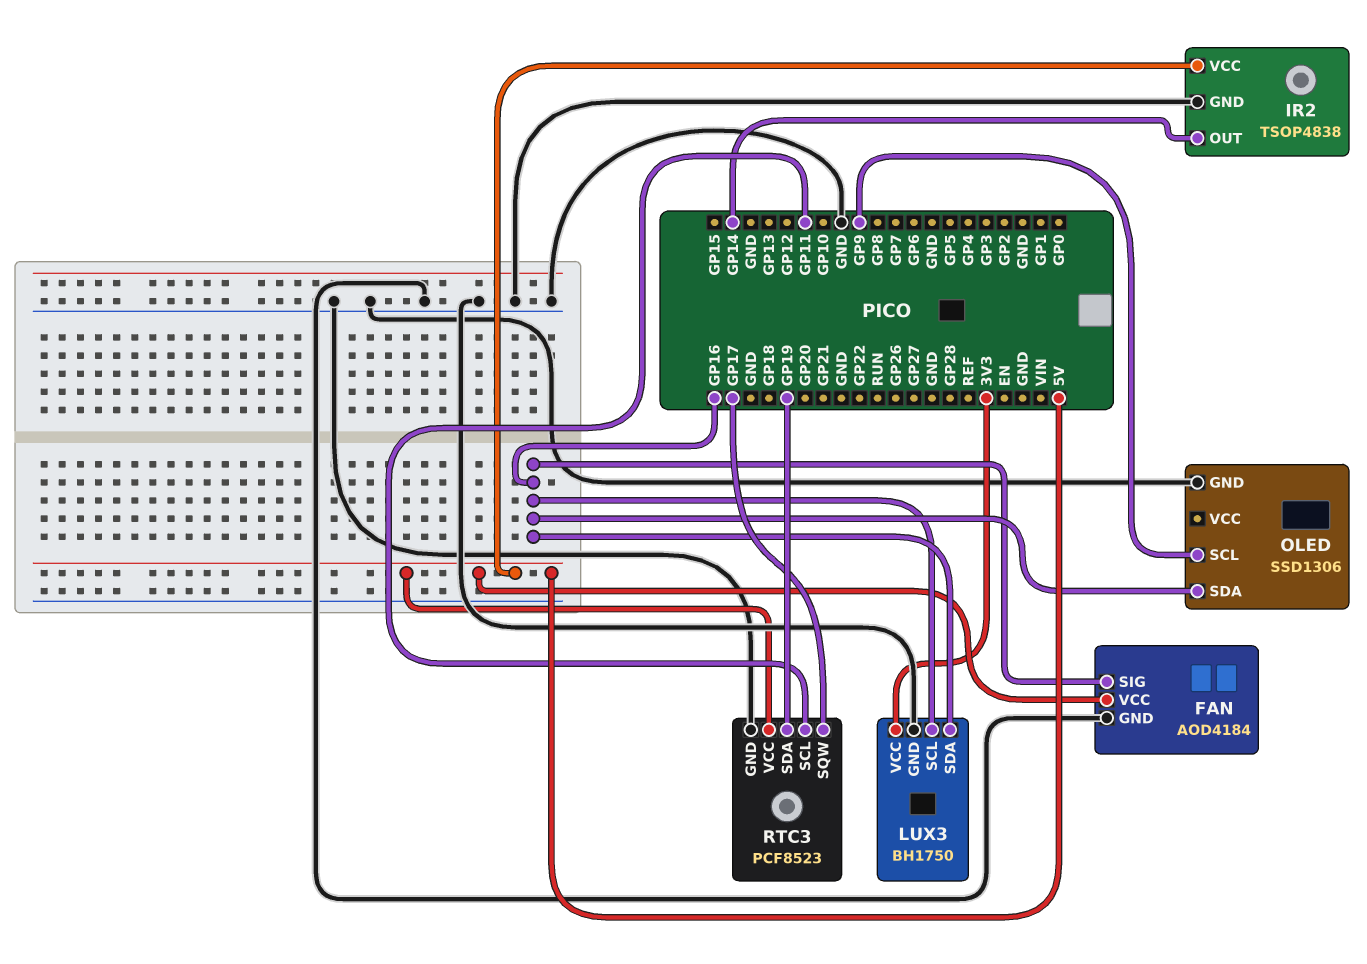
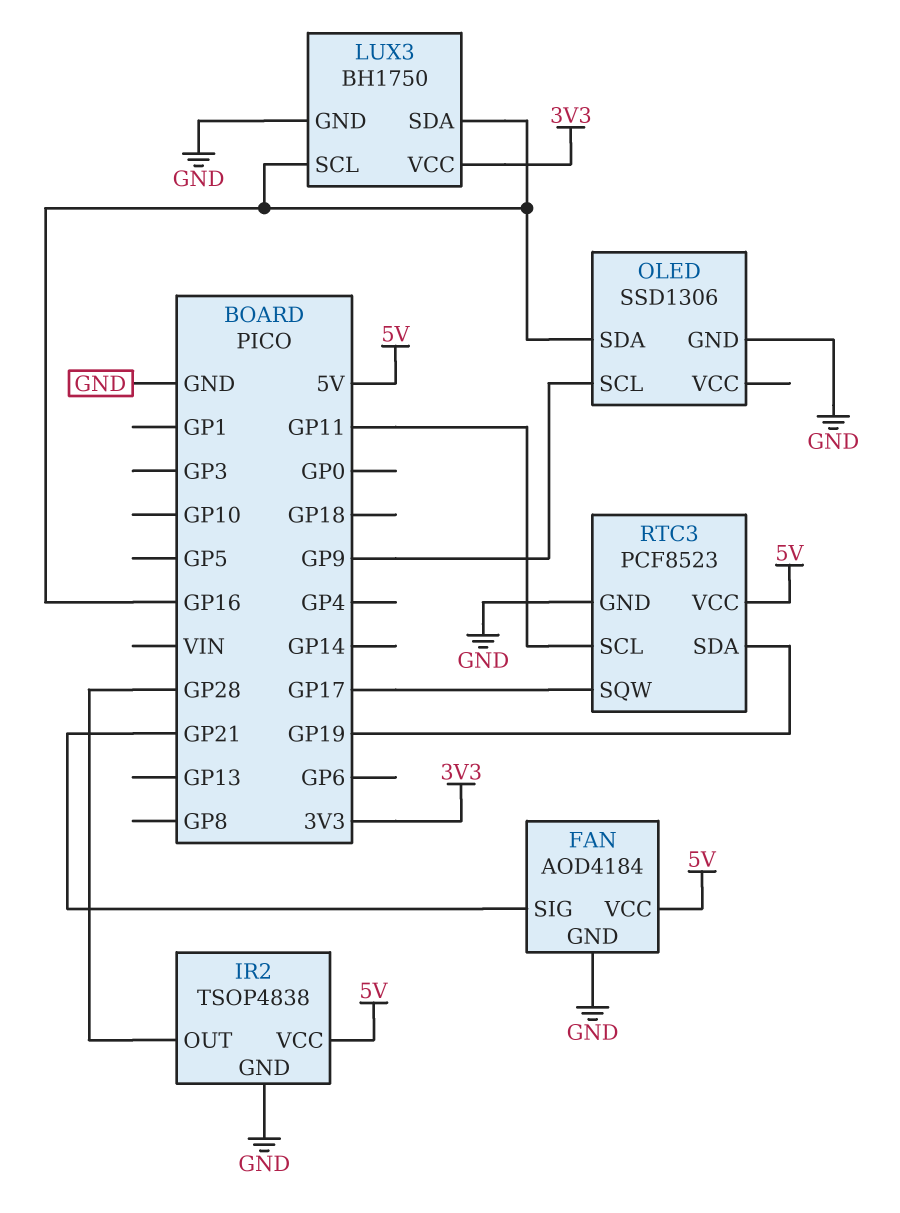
FAN pin SIG: GP16 -> GP21
IR2 pin OUT: GP14 -> GP28

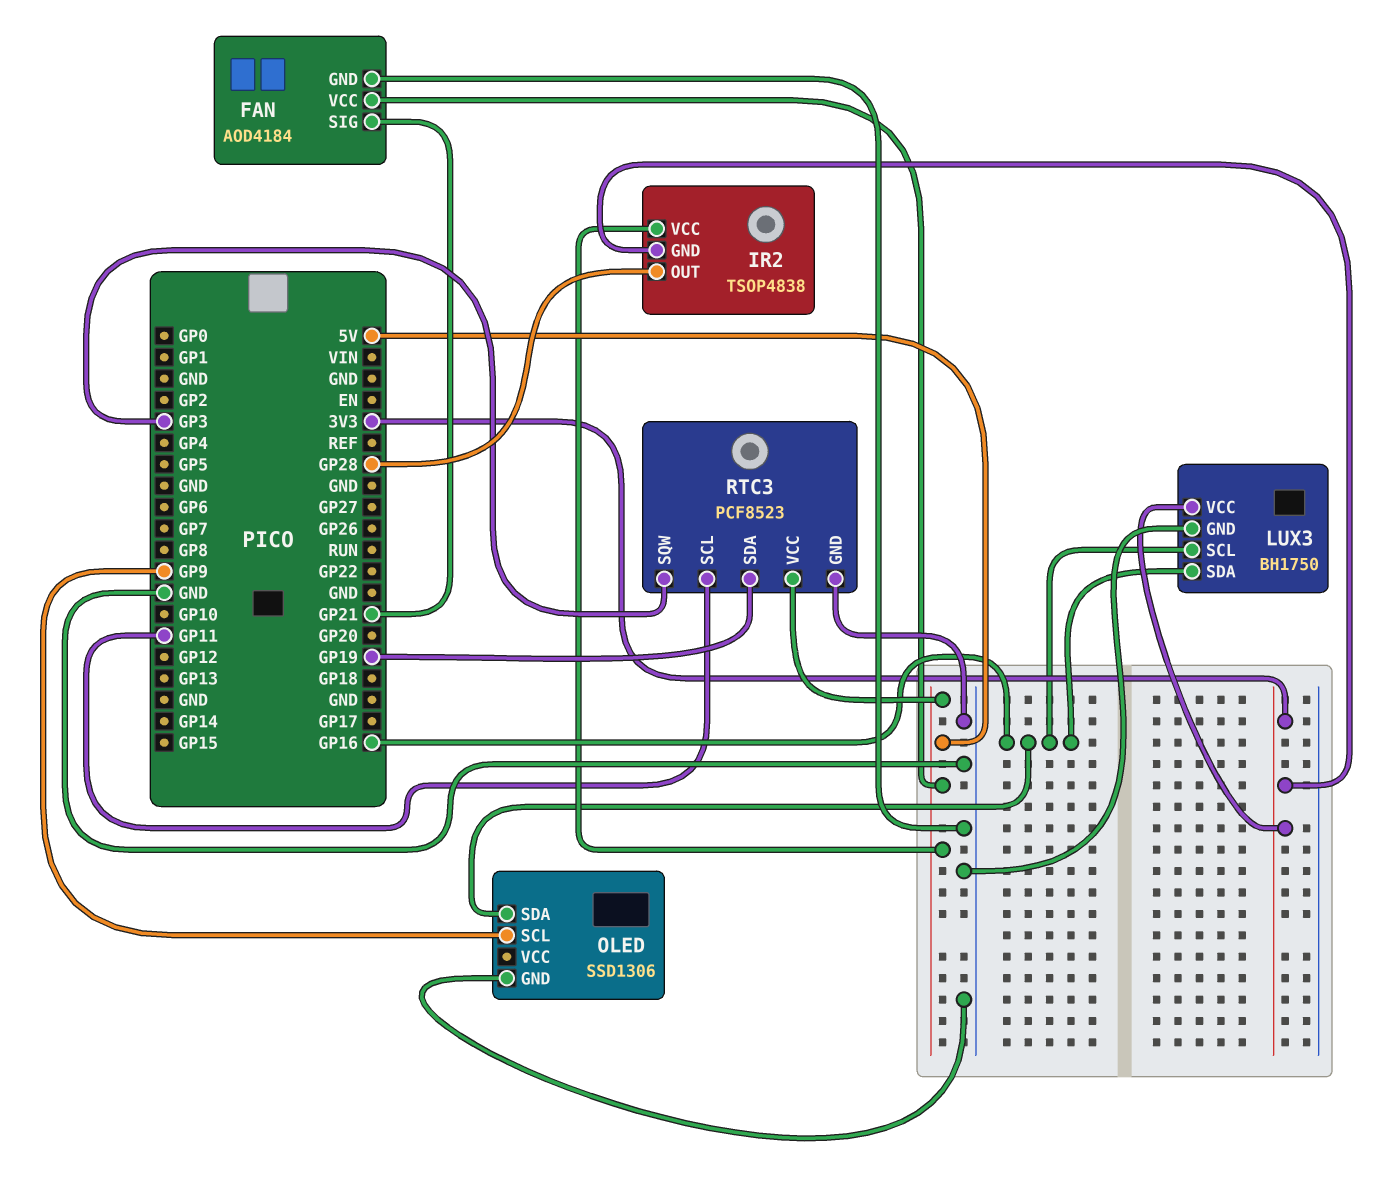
IR2 pin GND: GND -> 3V3
RTC3 pin SQW: GP17 -> GP3

